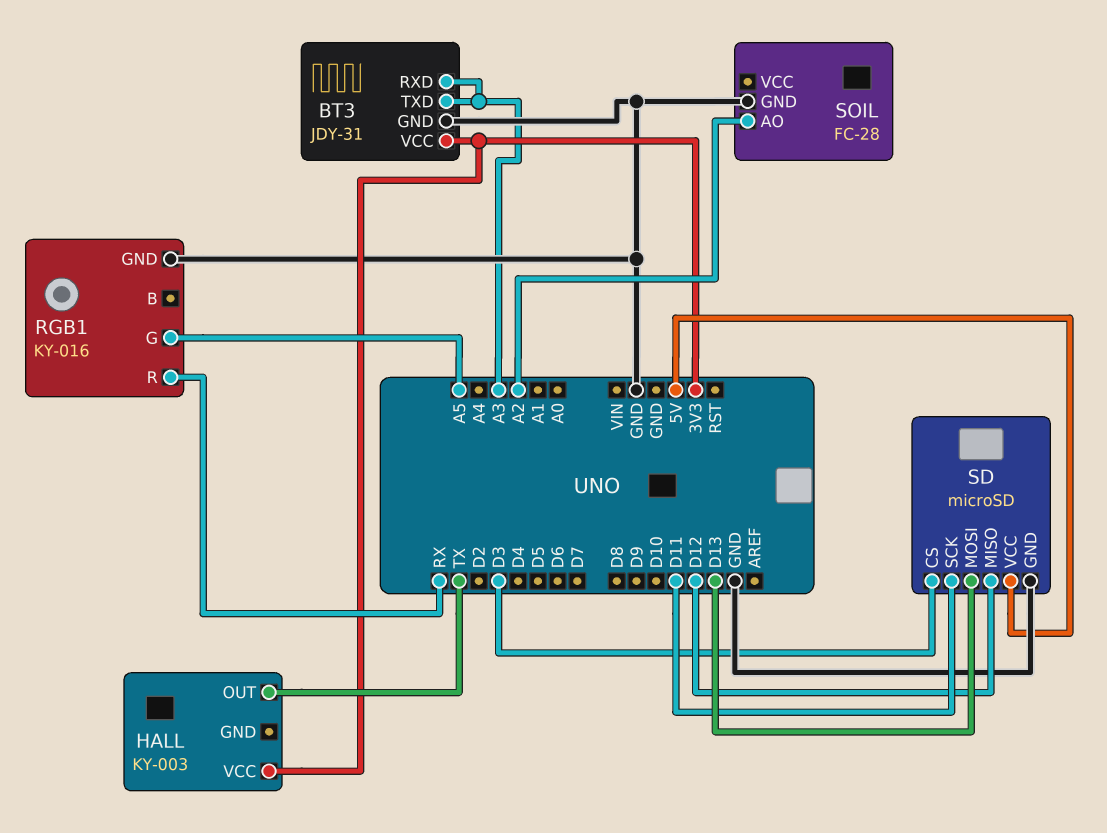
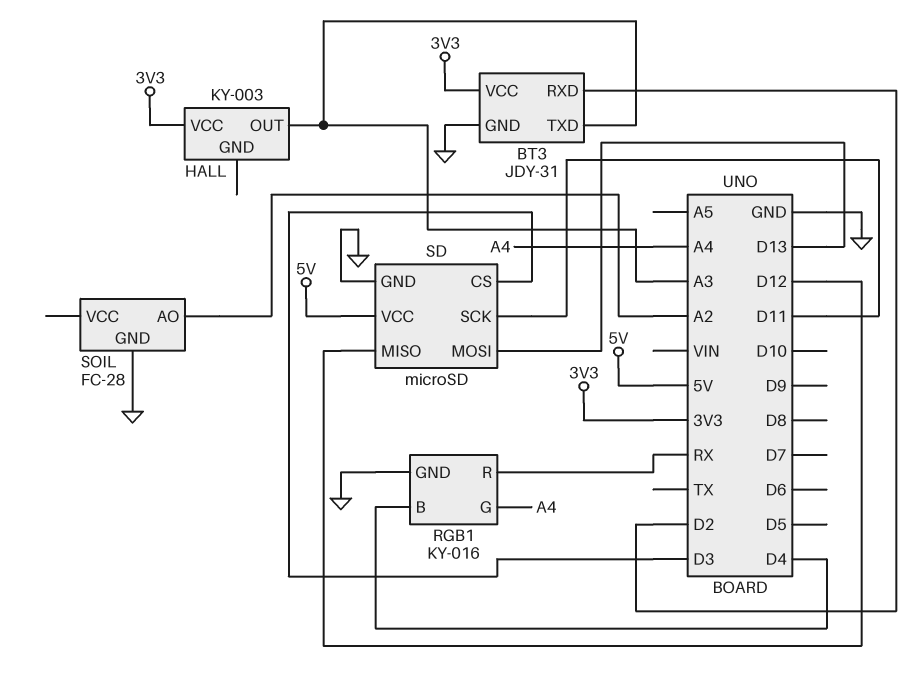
BT3 pin RXD: A3 -> D2
HALL pin OUT: TX -> A3
RGB1 pin B: none -> D4
RGB1 pin G: A5 -> A4

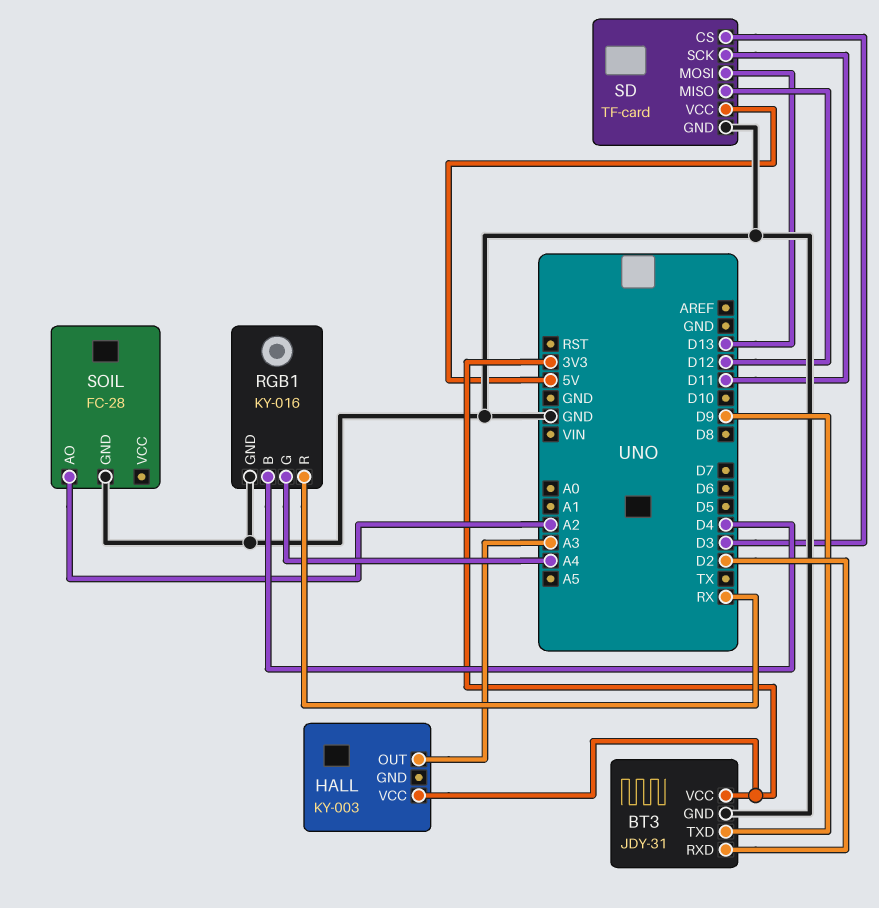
BT3 pin TXD: A3 -> D9
SD: microSD -> TF-card

